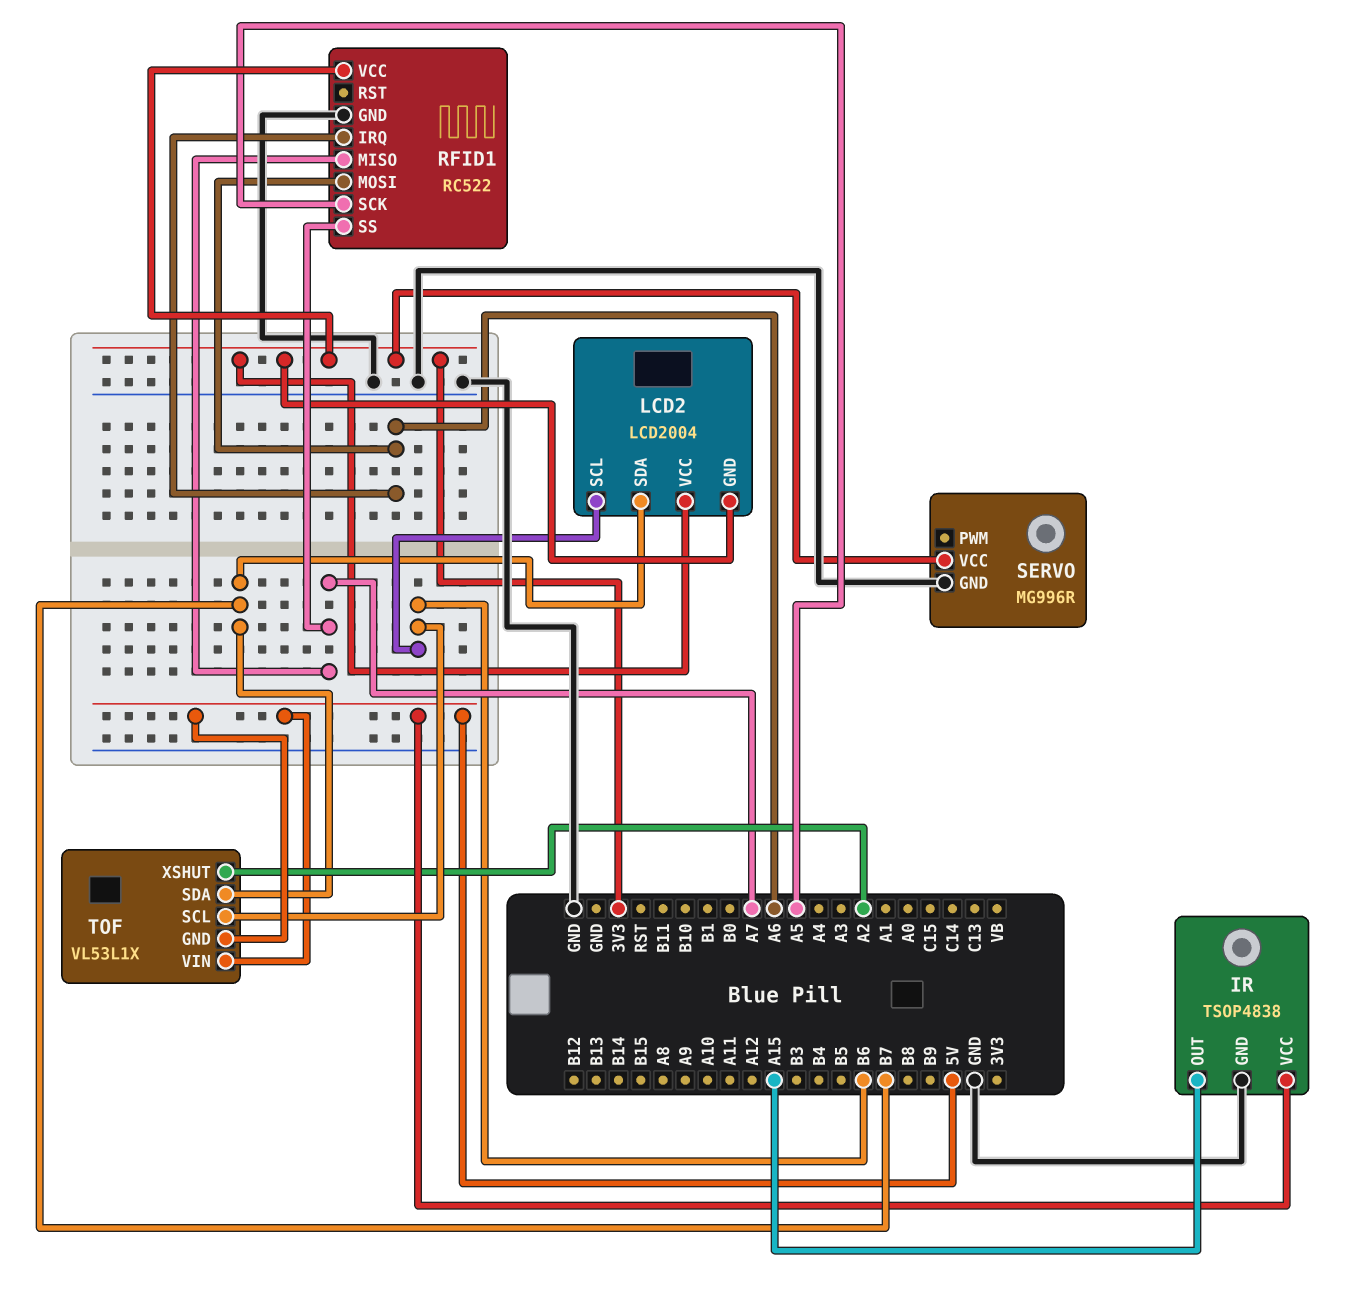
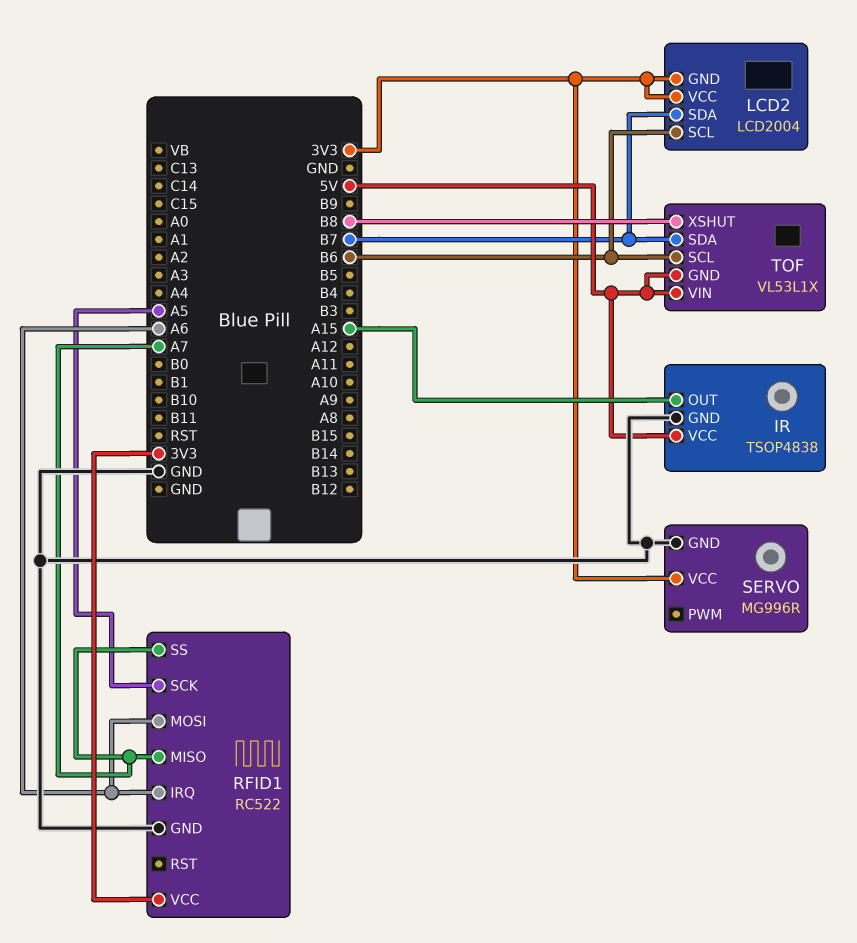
TOF pin XSHUT: A2 -> B8

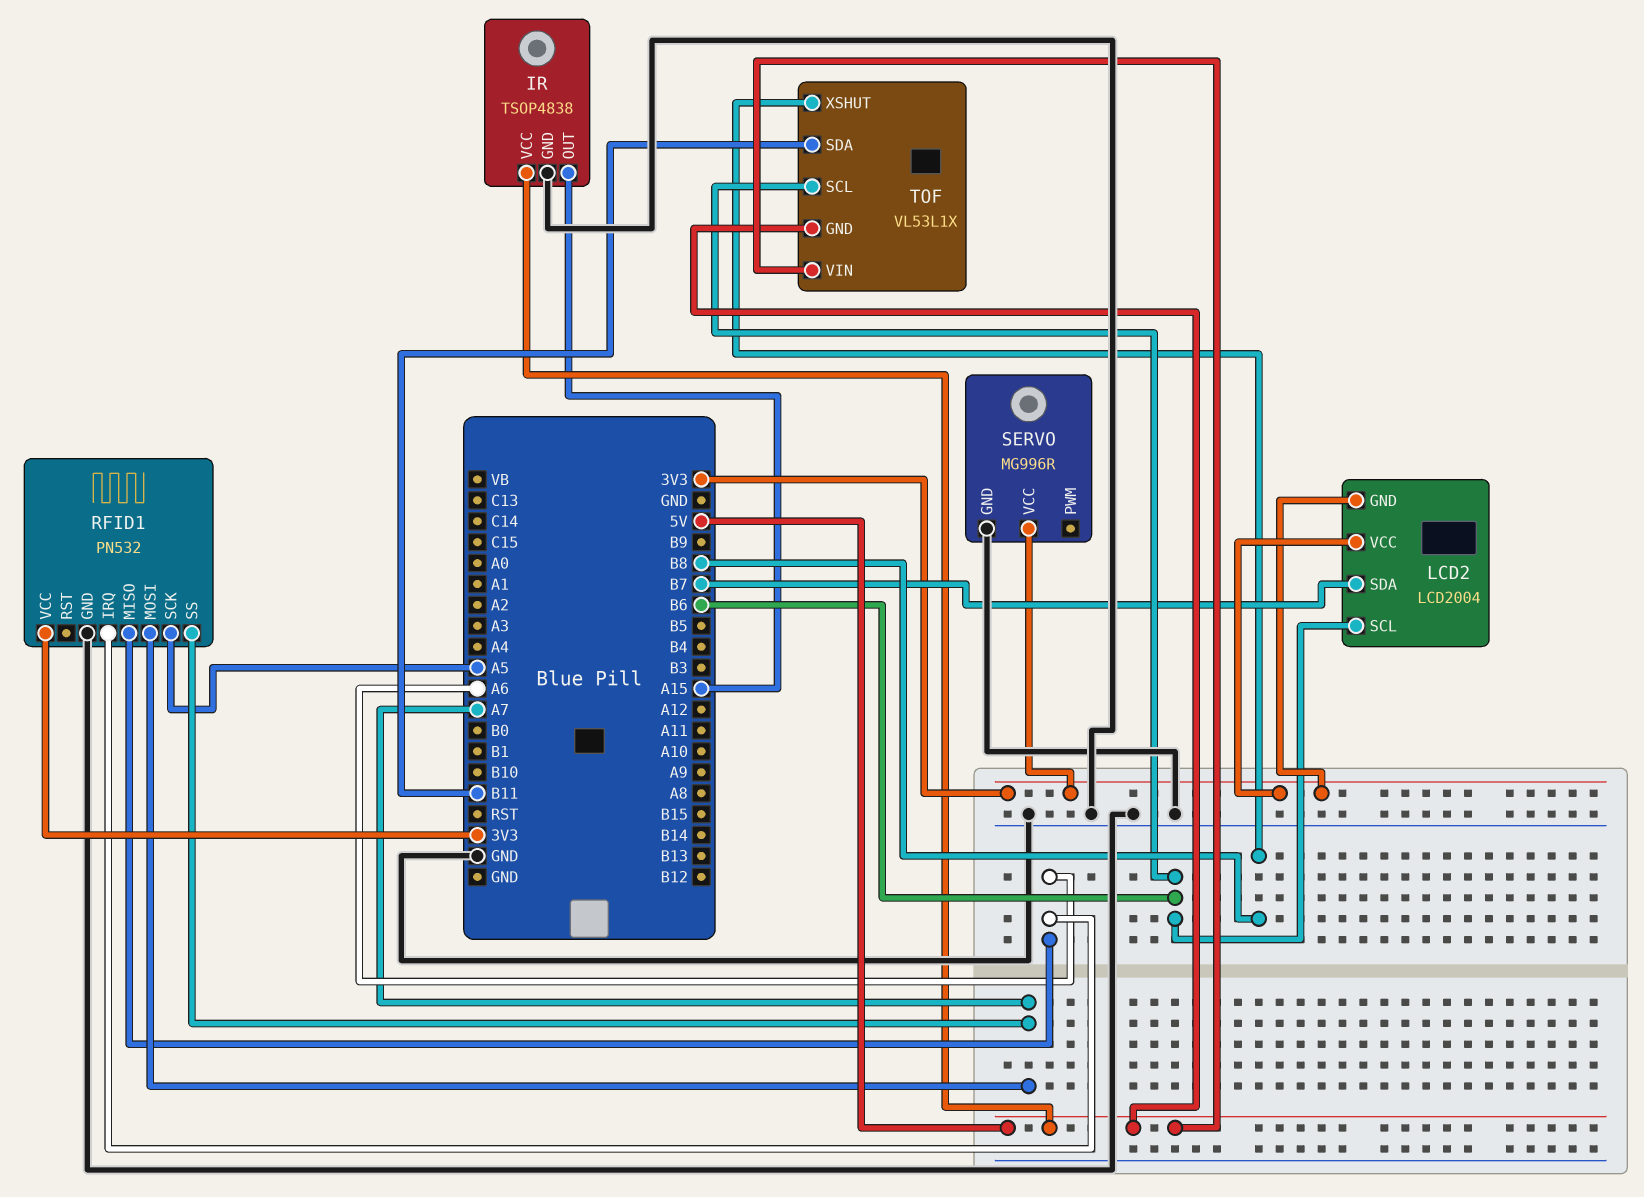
RFID1: RC522 -> PN532
RFID1 pin MISO: A7 -> A6
RFID1 pin MOSI: A6 -> A7
TOF pin SDA: B7 -> B11

